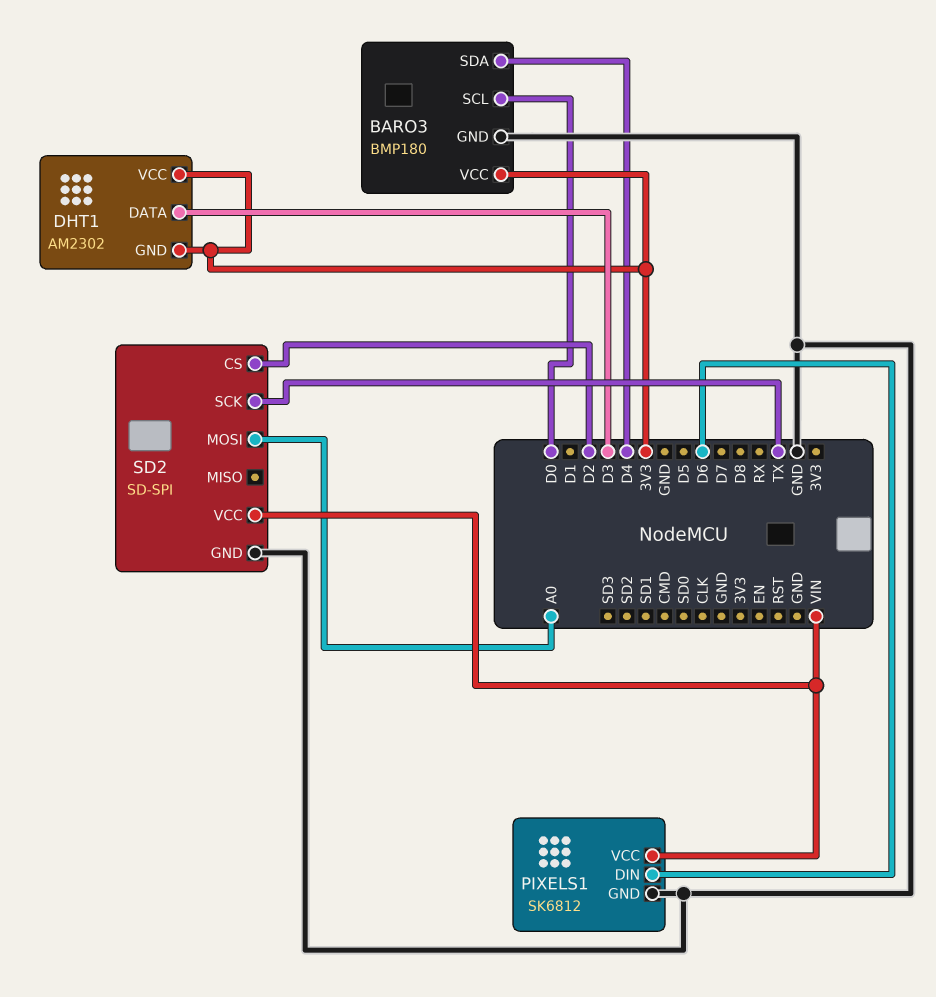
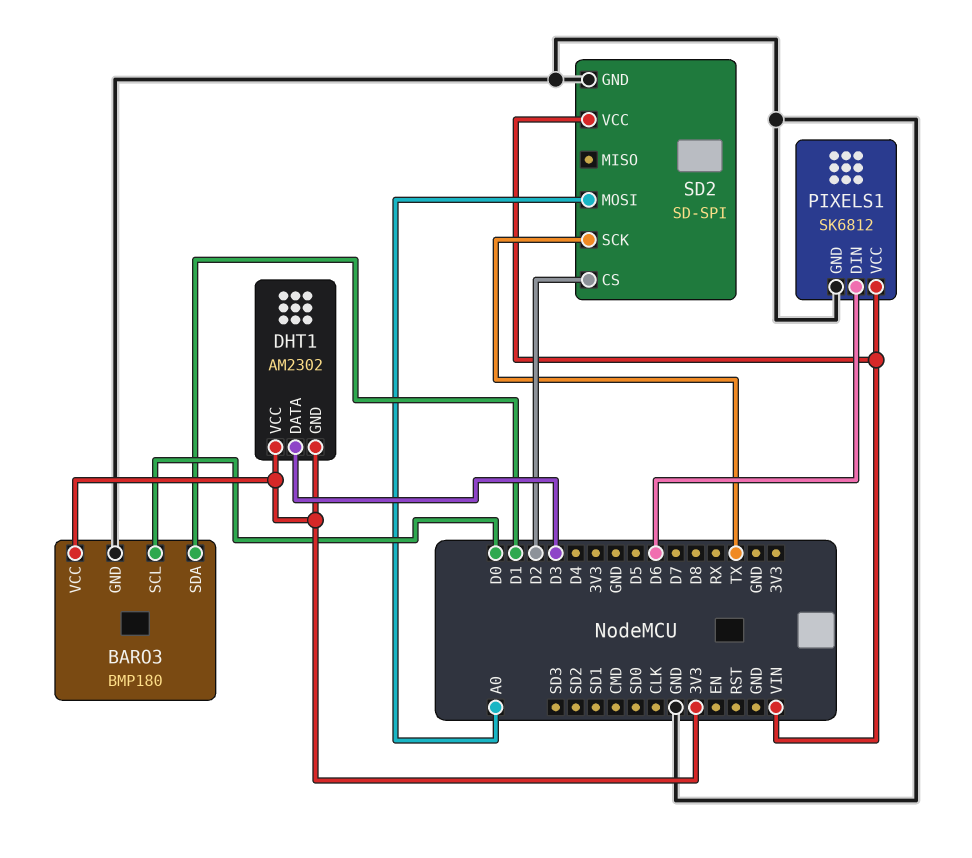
BARO3 pin SDA: D4 -> D1

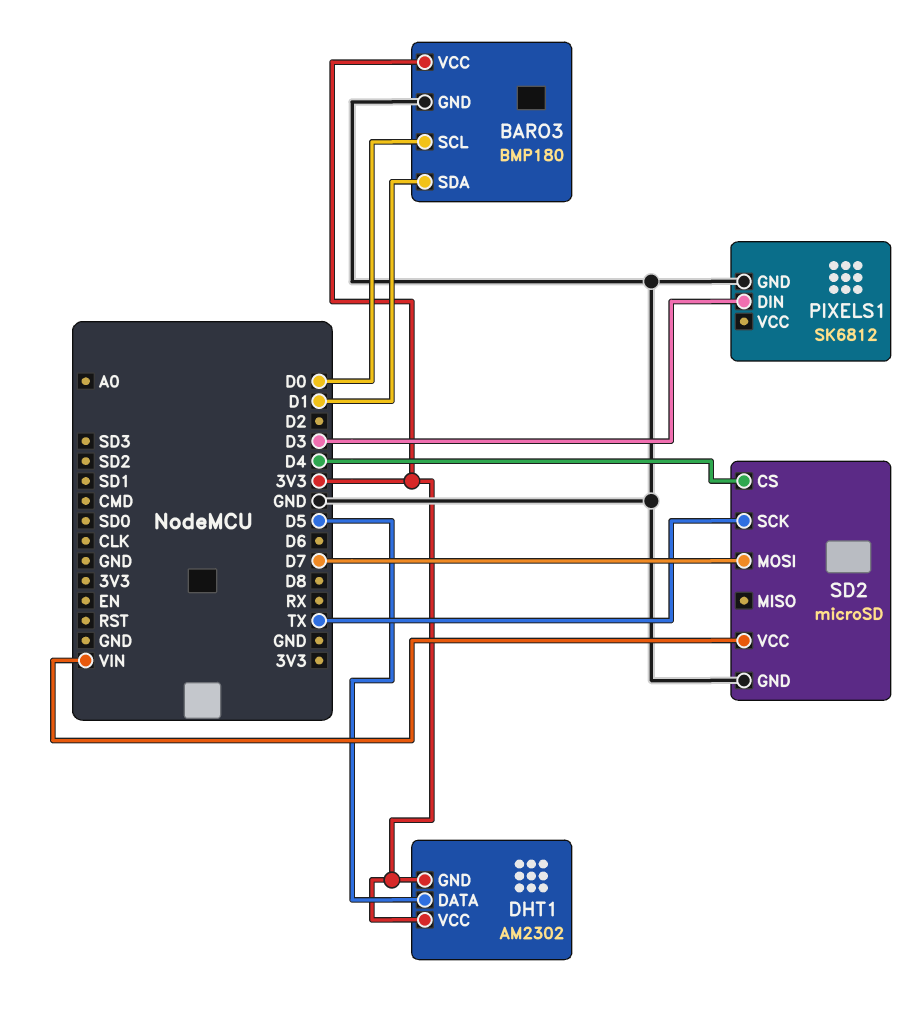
DHT1 pin DATA: D3 -> D5
PIXELS1 pin DIN: D6 -> D3
PIXELS1 pin VCC: VIN -> none
SD2: SD-SPI -> microSD
SD2 pin CS: D2 -> D4
SD2 pin MOSI: A0 -> D7

